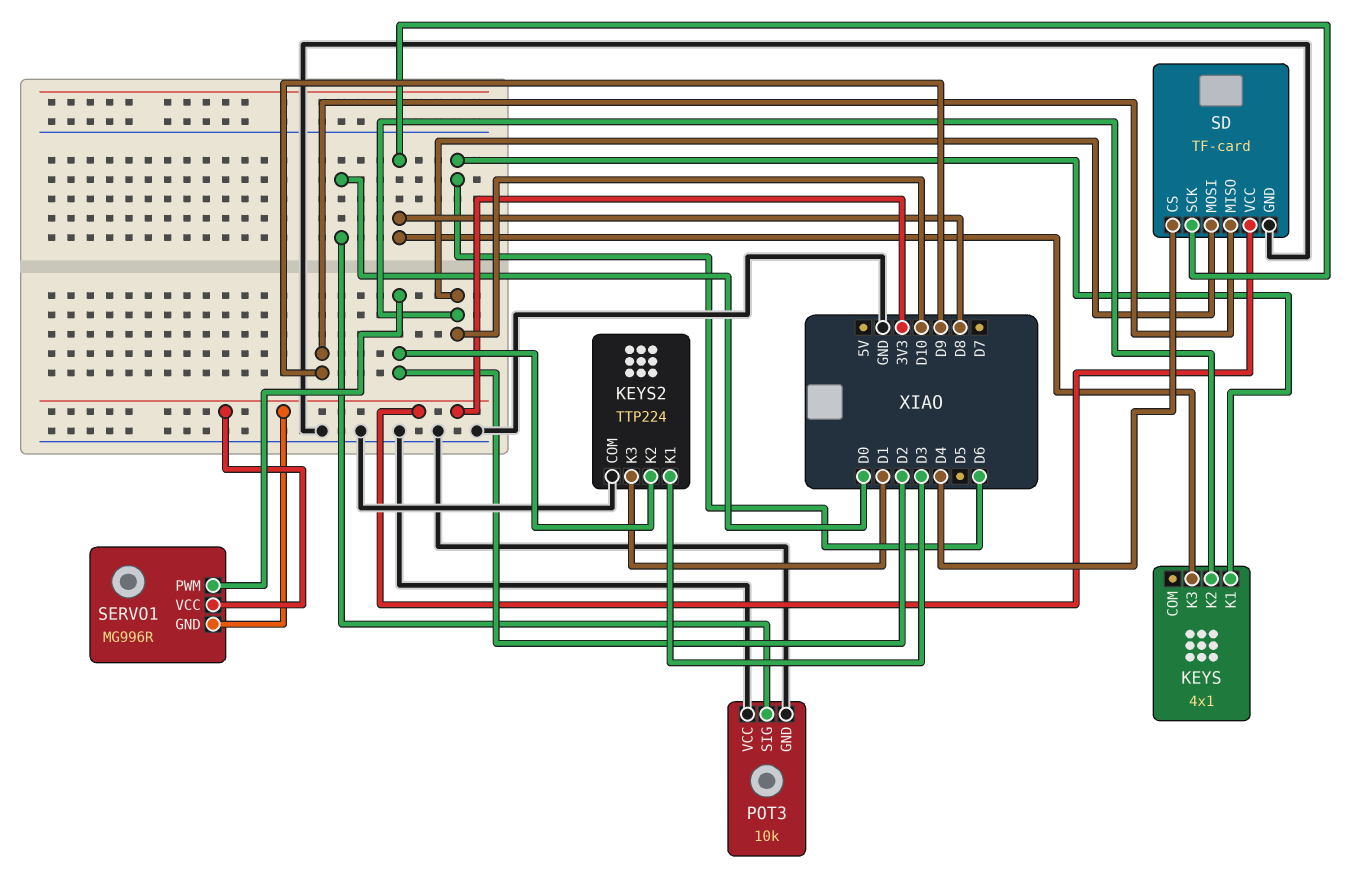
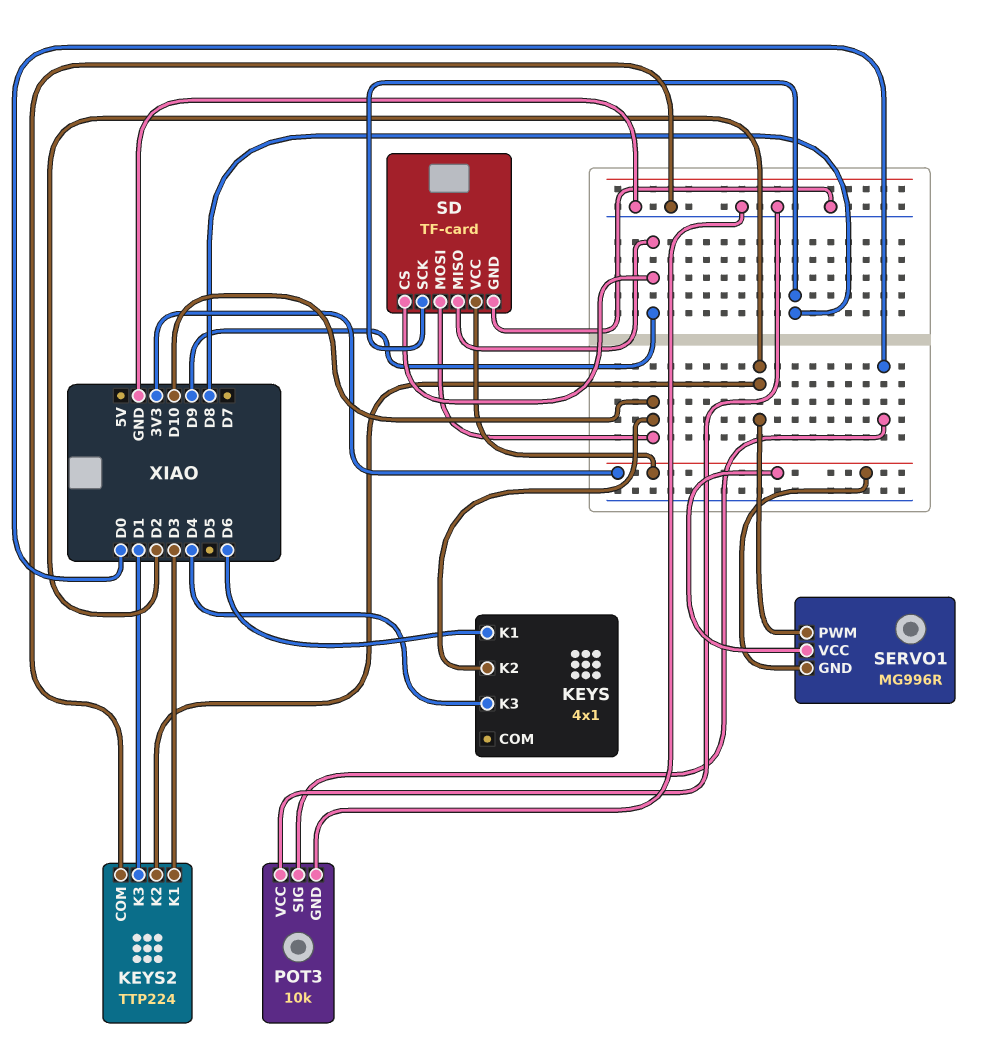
KEYS pin K3: D8 -> D4
SD pin CS: D4 -> D9

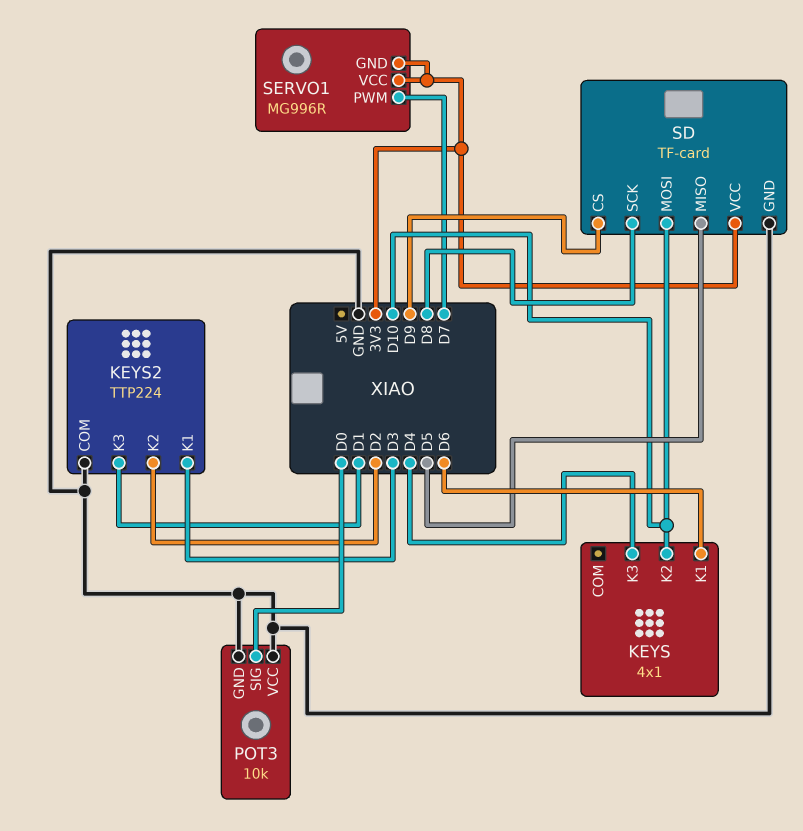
SD pin MISO: D9 -> D5
SERVO1 pin PWM: D2 -> D7

